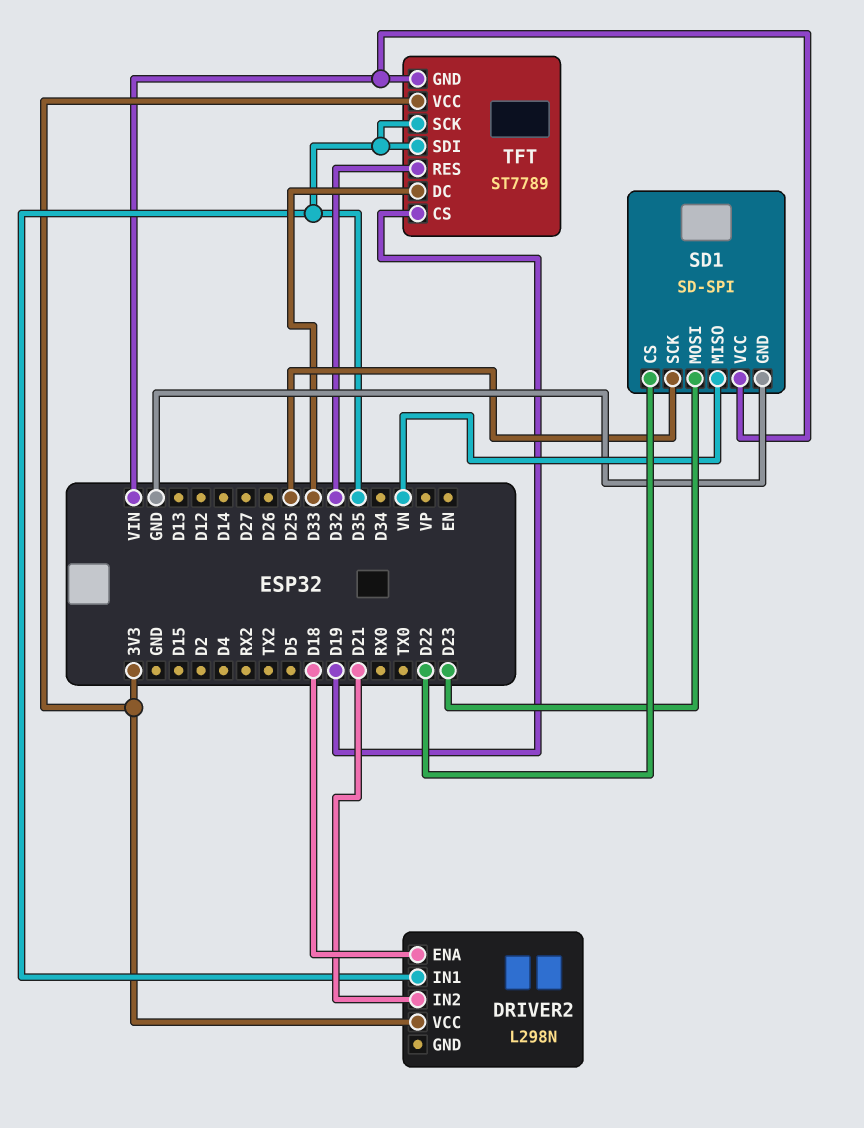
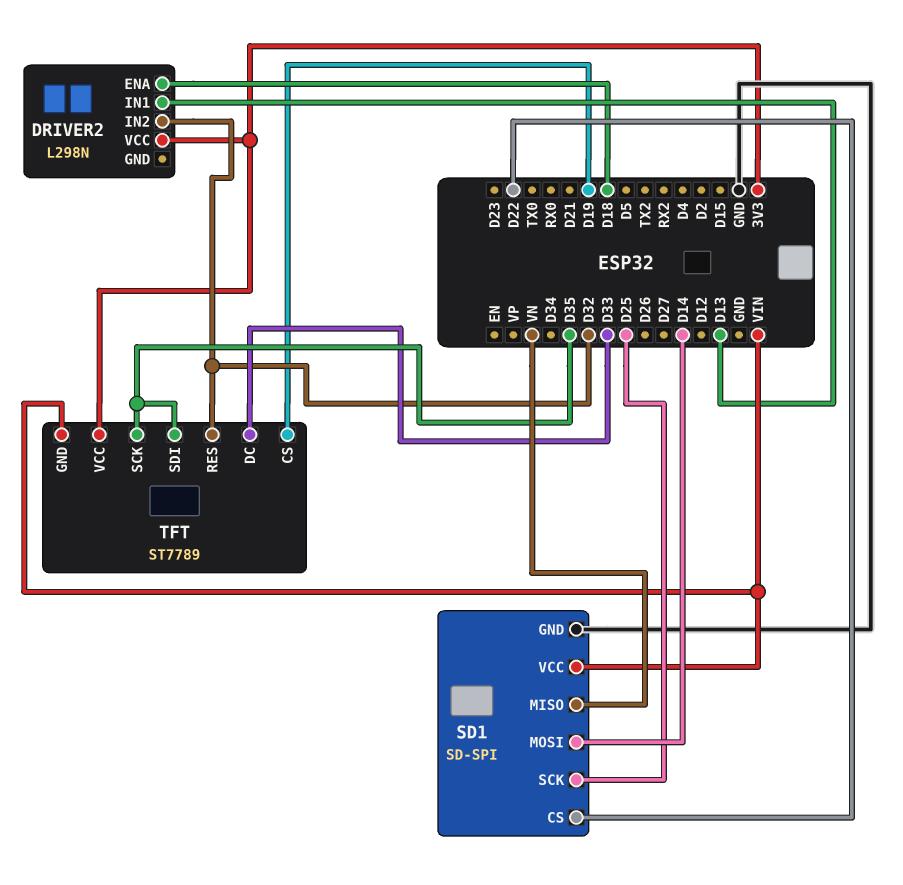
DRIVER2 pin IN1: D35 -> D13
DRIVER2 pin IN2: D21 -> D32
SD1 pin MOSI: D23 -> D14

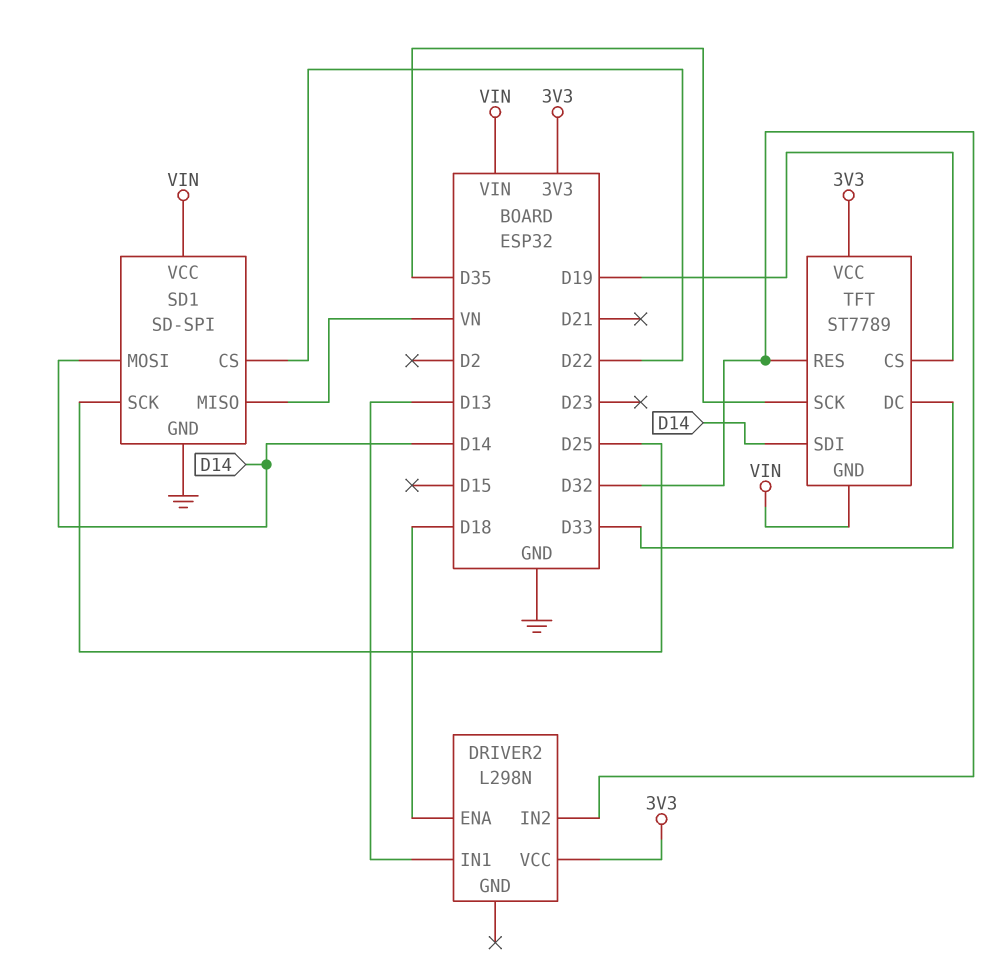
TFT pin SDI: D35 -> D14

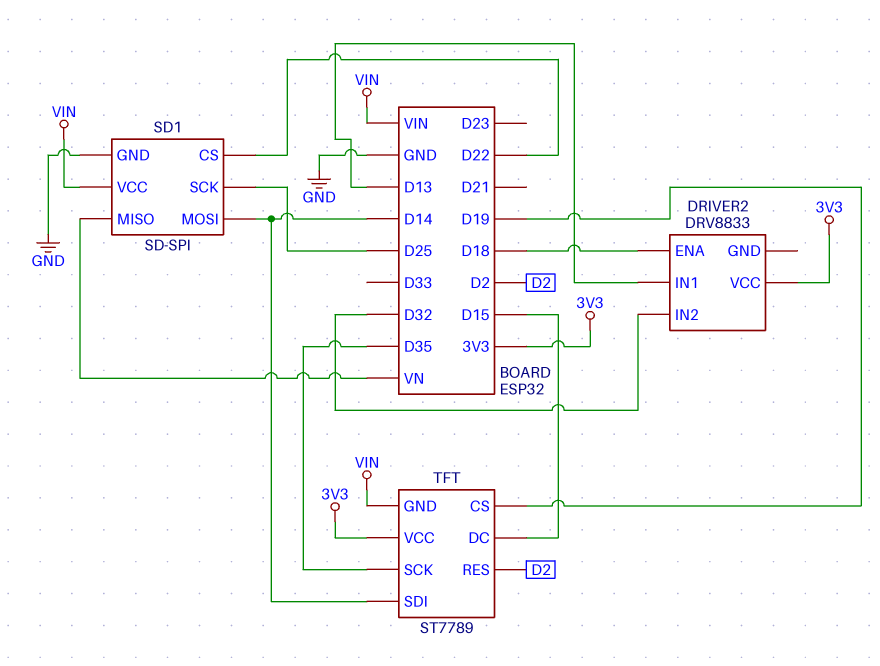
DRIVER2: L298N -> DRV8833
TFT pin DC: D33 -> D15
TFT pin RES: D32 -> D2

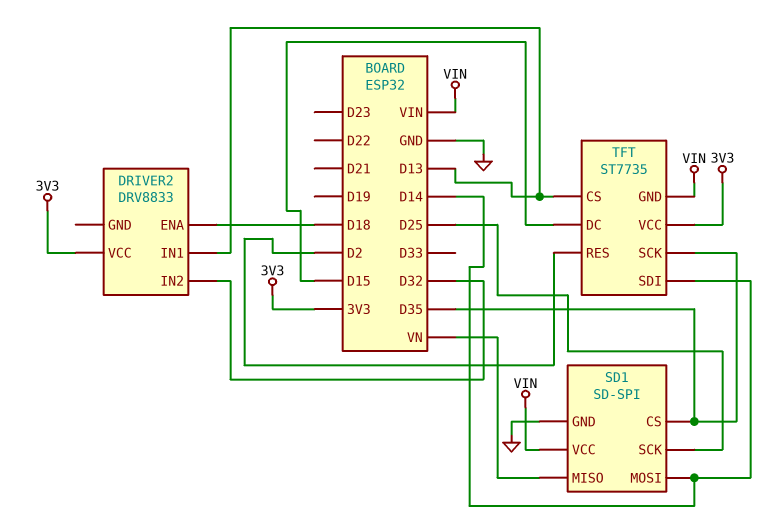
SD1 pin CS: D22 -> D35
TFT: ST7789 -> ST7735
TFT pin CS: D19 -> D13

